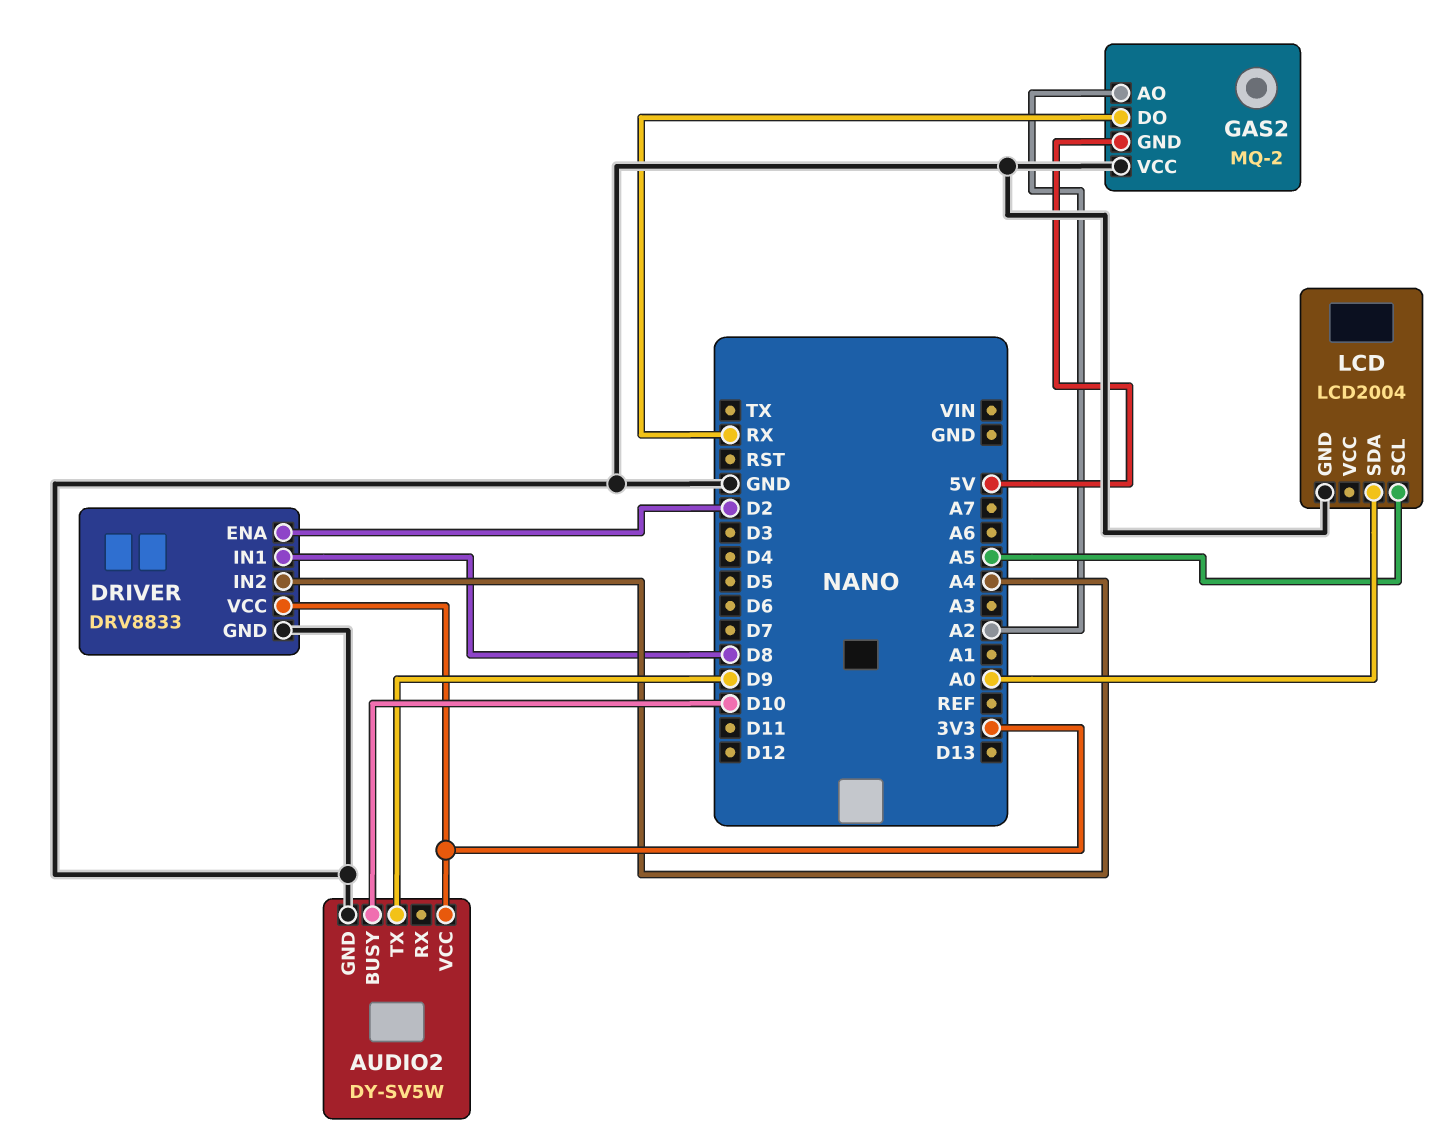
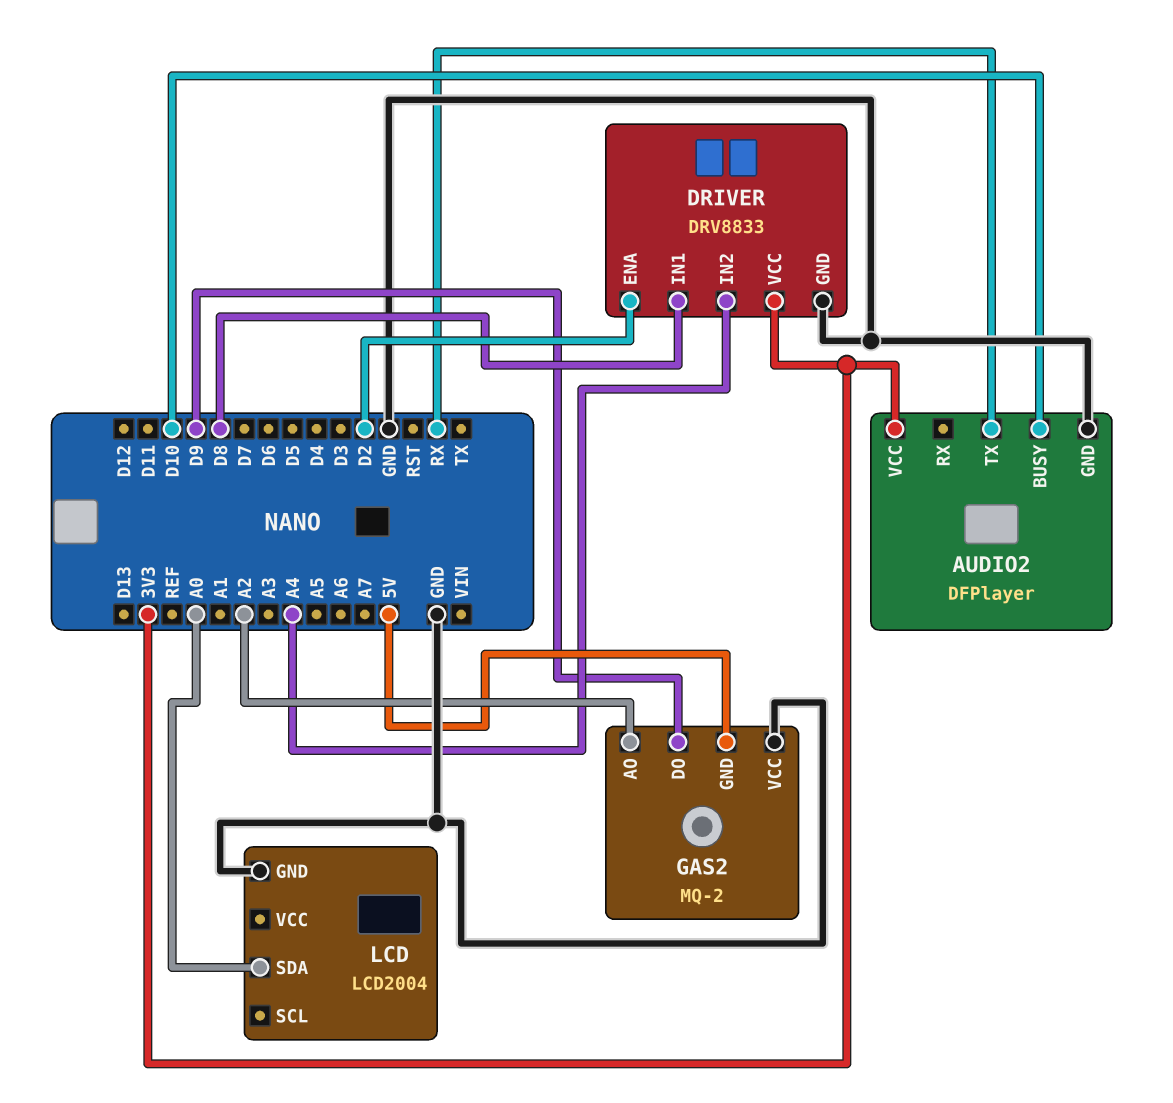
AUDIO2: DY-SV5W -> DFPlayer
AUDIO2 pin TX: D9 -> RX
GAS2 pin DO: RX -> D9
LCD pin SCL: A5 -> none

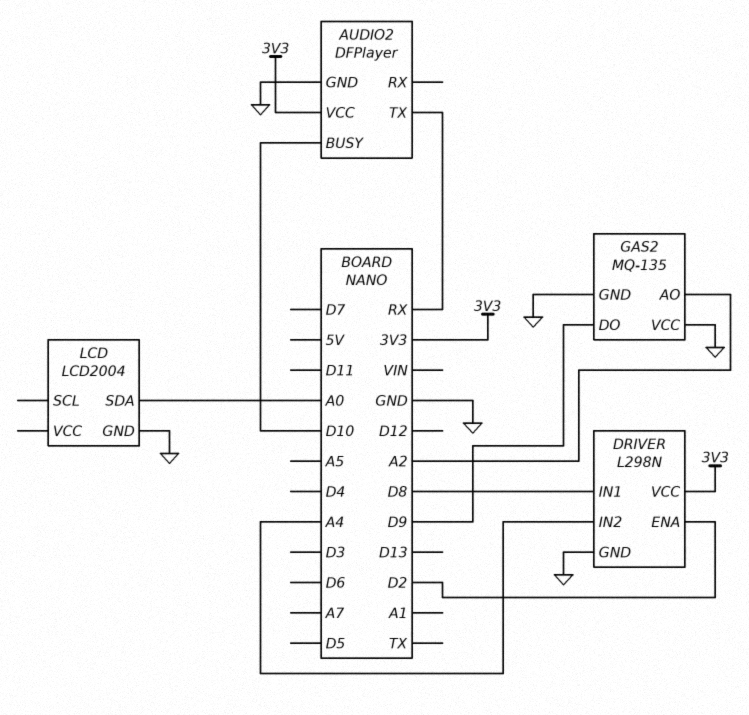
DRIVER: DRV8833 -> L298N
GAS2: MQ-2 -> MQ-135
GAS2 pin GND: 5V -> GND

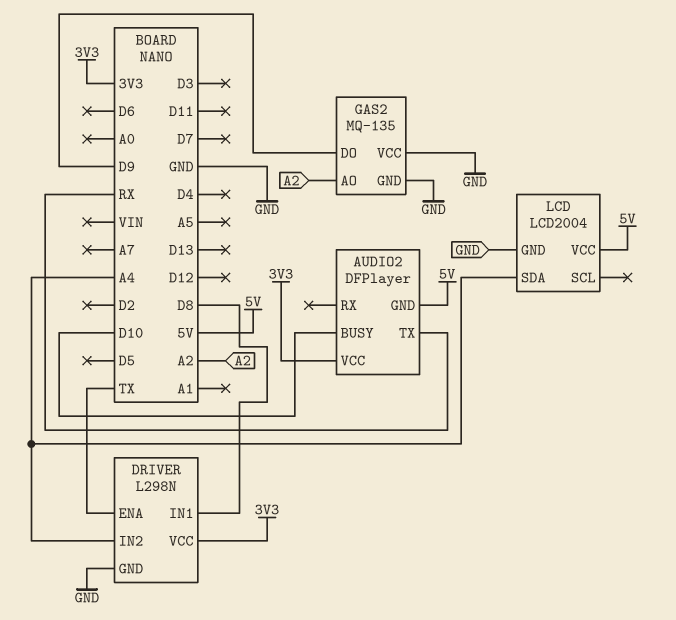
AUDIO2 pin GND: GND -> 5V
DRIVER pin ENA: D2 -> TX
LCD pin SDA: A0 -> A4
LCD pin VCC: none -> 5V

